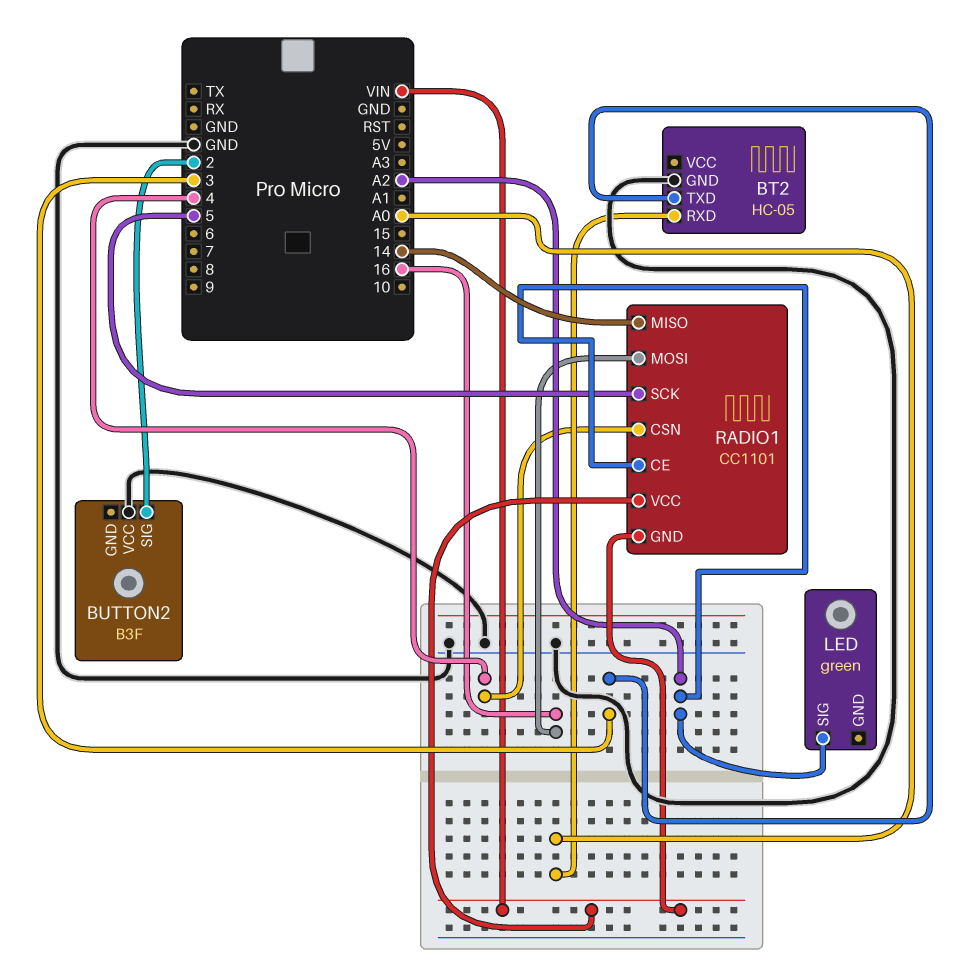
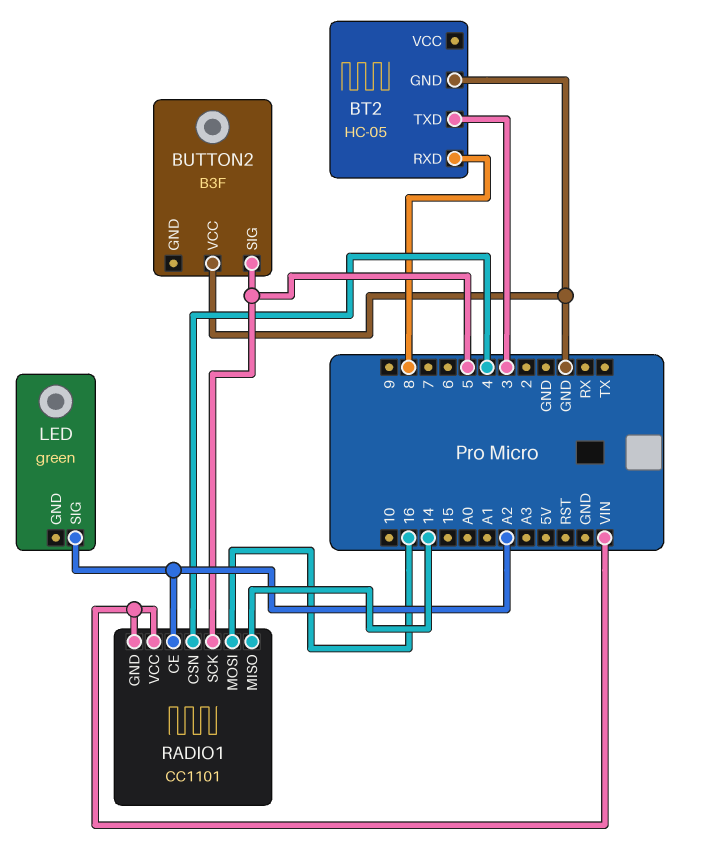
BT2 pin RXD: A0 -> 8
BUTTON2 pin SIG: 2 -> 5

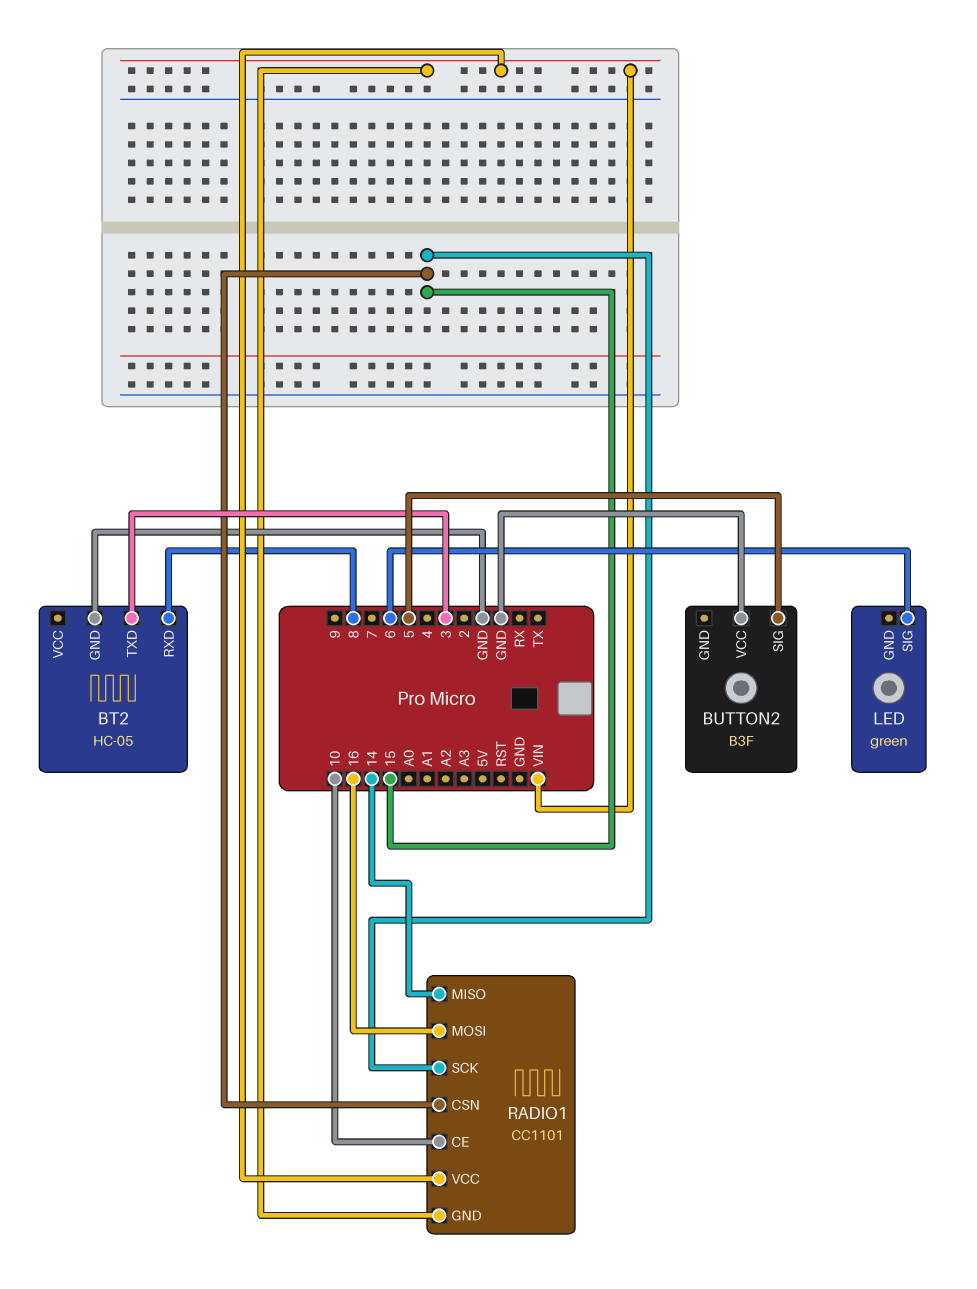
LED pin SIG: A2 -> 6
RADIO1 pin CE: A2 -> 10
RADIO1 pin CSN: 4 -> 15
RADIO1 pin SCK: 5 -> 15

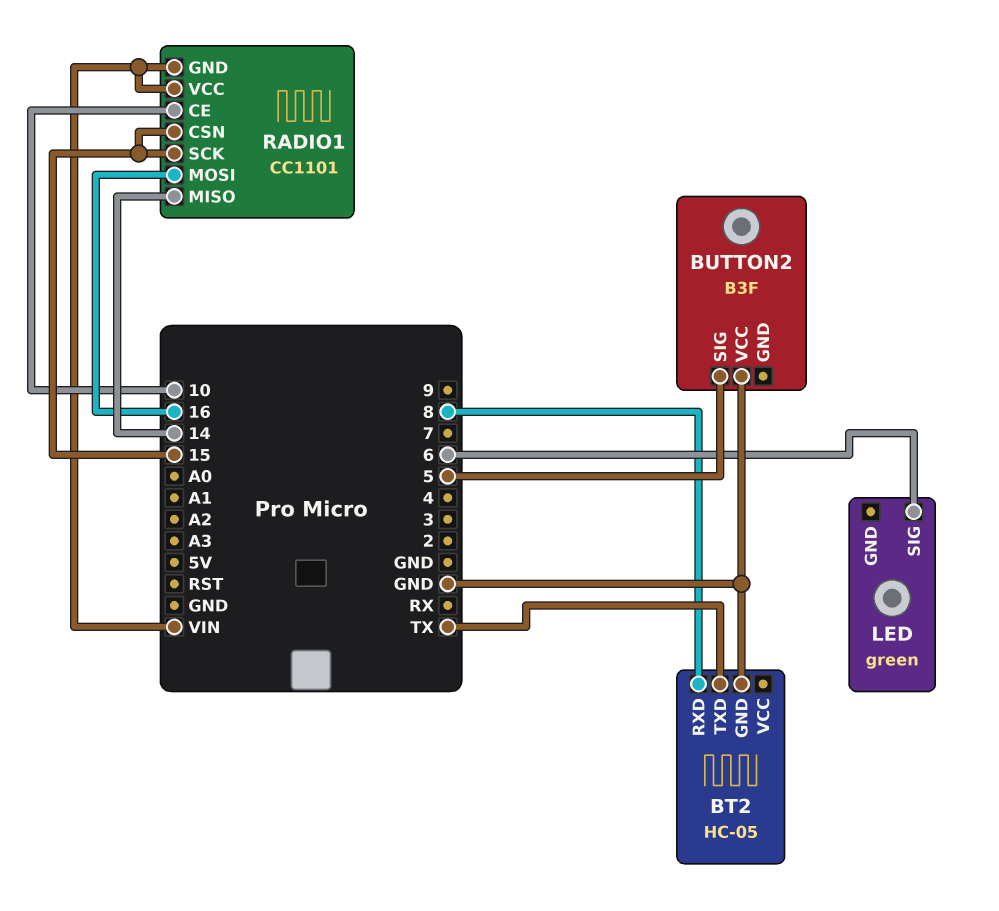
BT2 pin TXD: 3 -> TX

